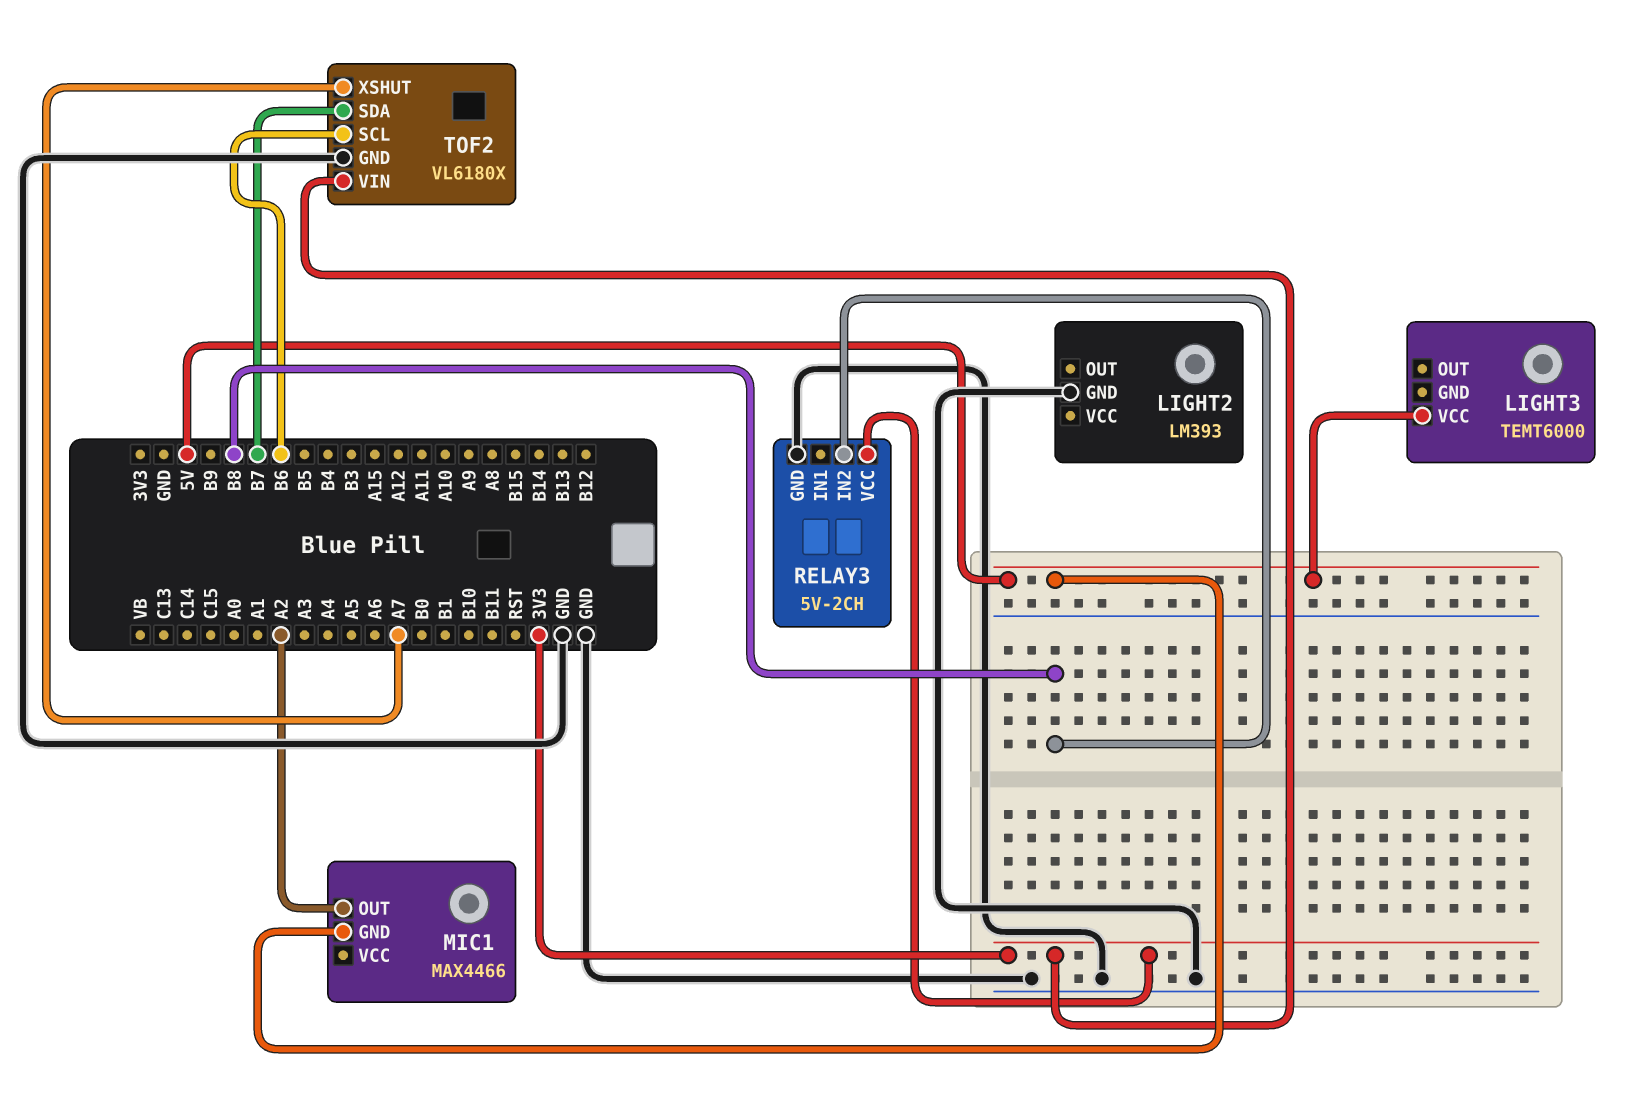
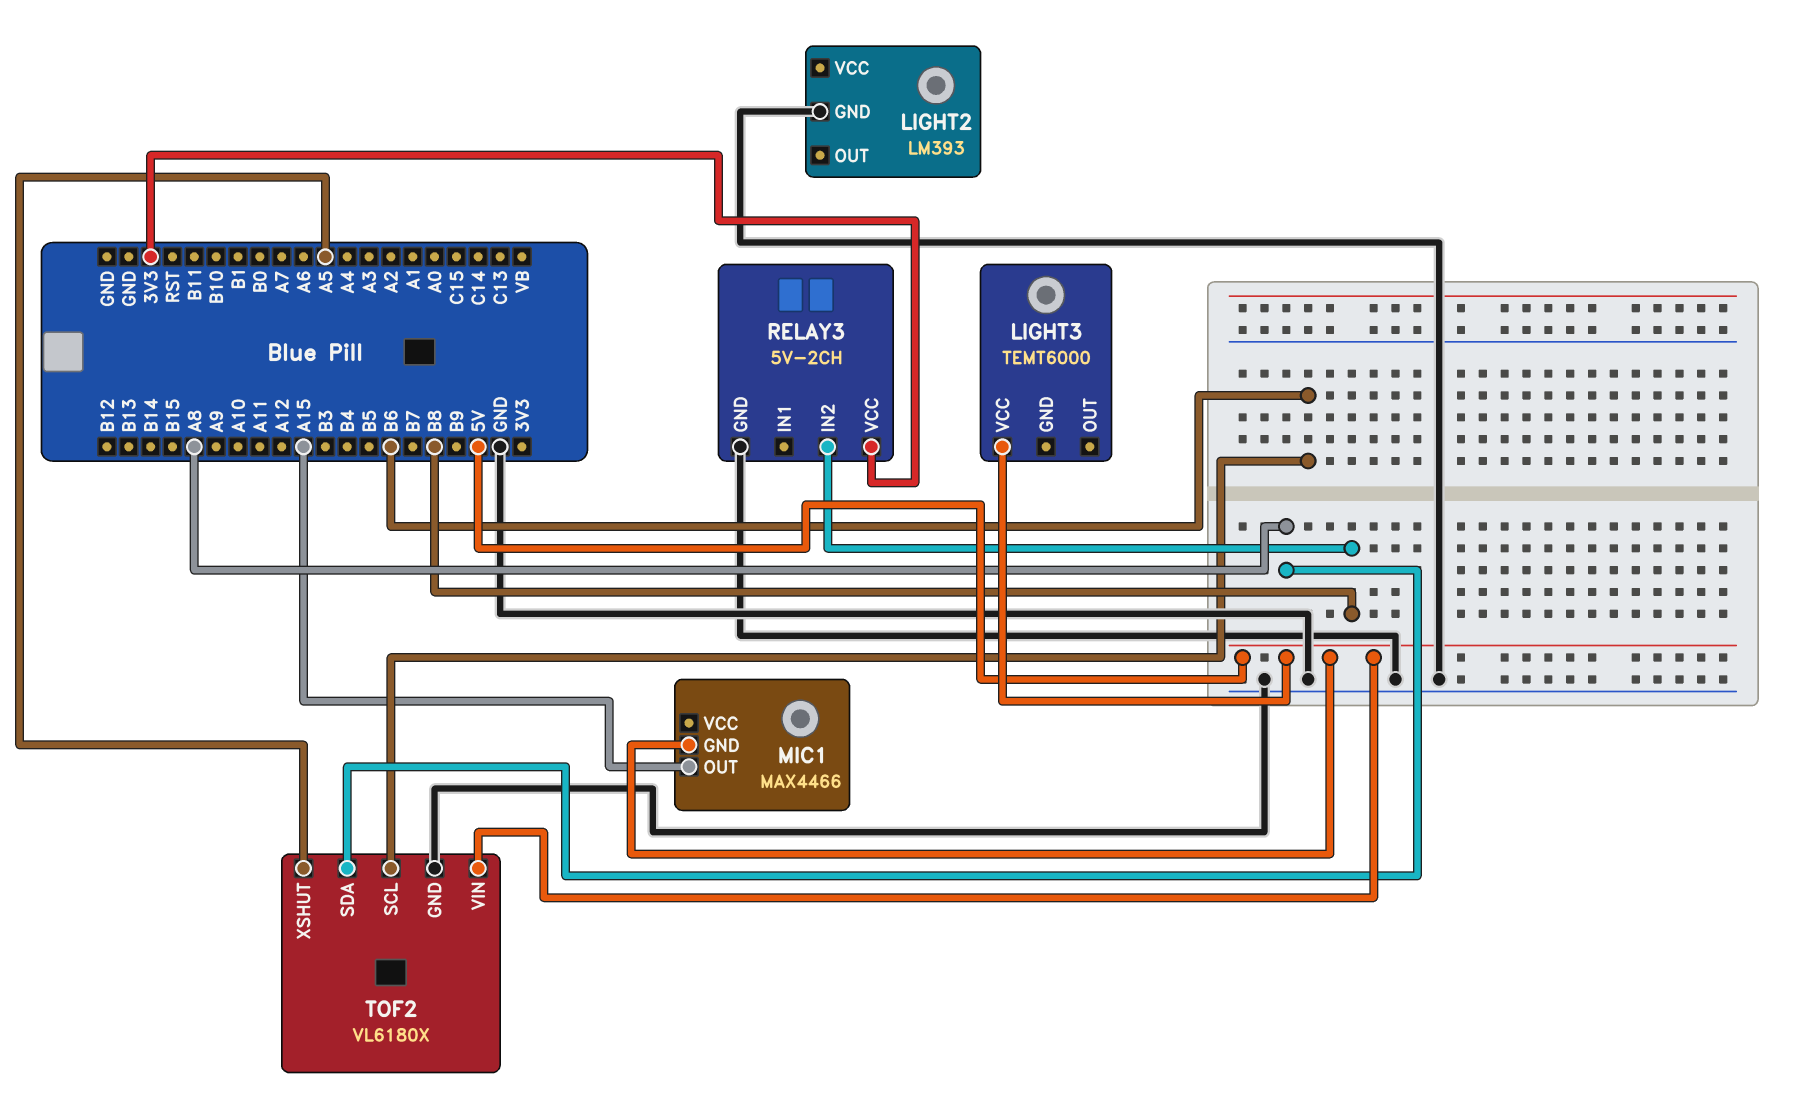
MIC1 pin OUT: A2 -> A15
TOF2 pin SDA: B7 -> A8
TOF2 pin VIN: 3V3 -> 5V
TOF2 pin XSHUT: A7 -> A5

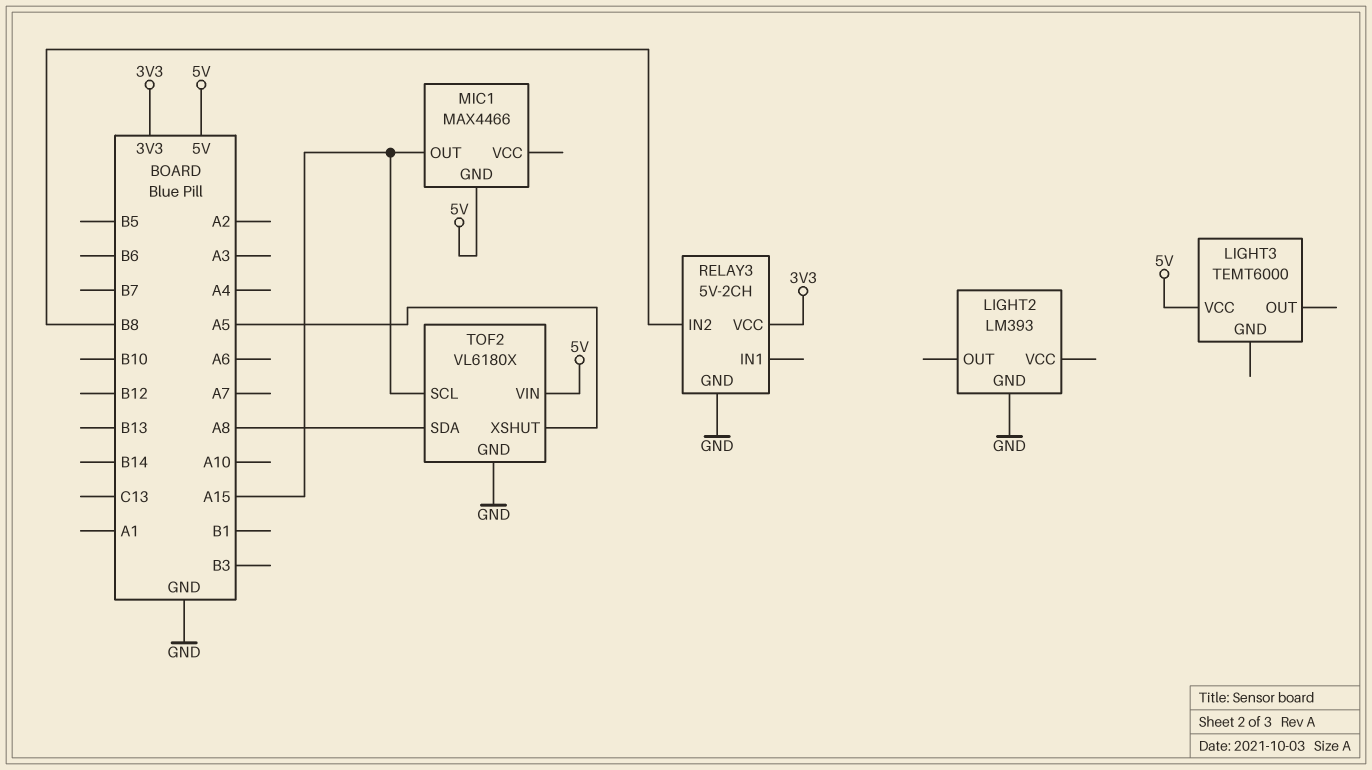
TOF2 pin SCL: B6 -> A15

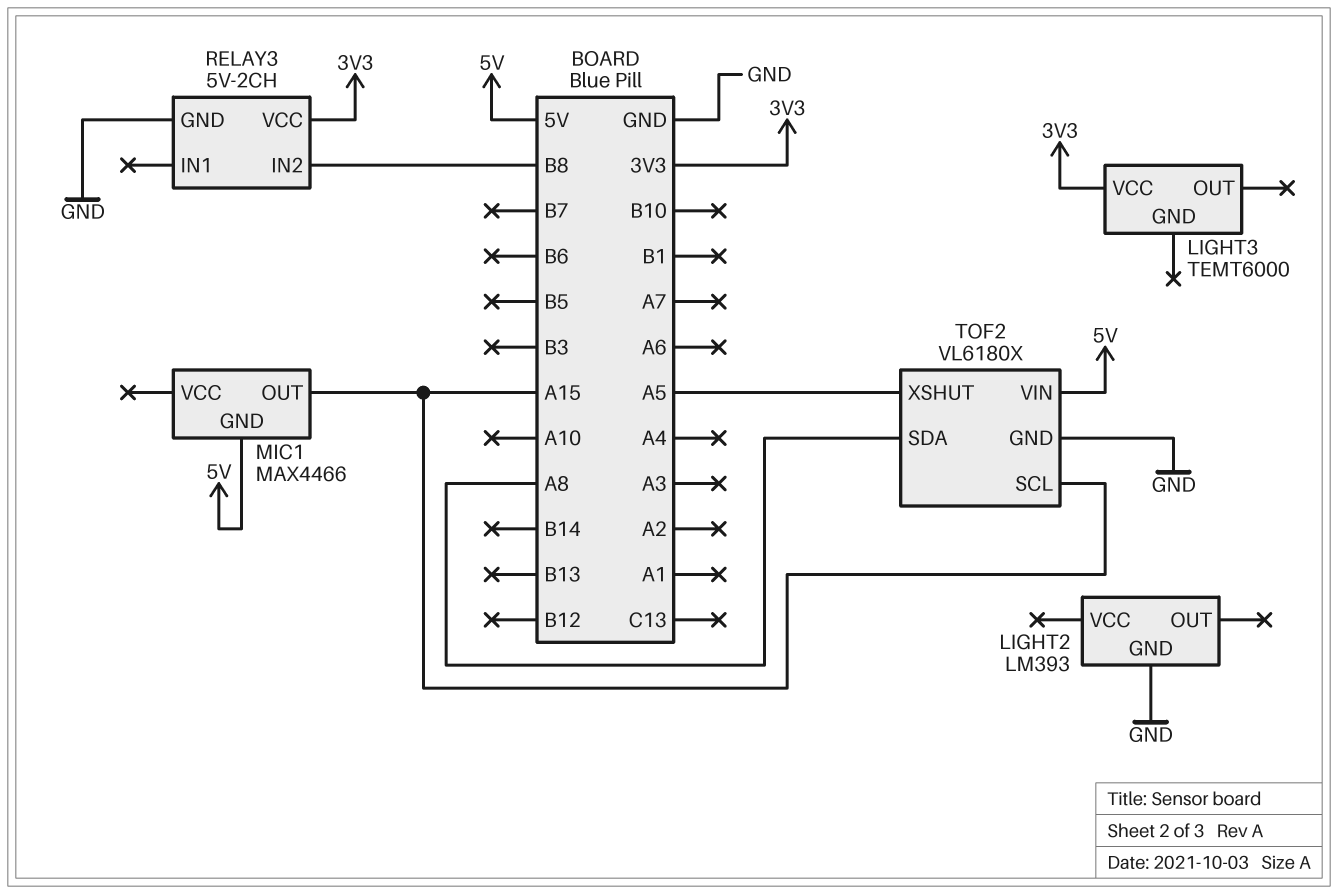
LIGHT3 pin VCC: 5V -> 3V3

